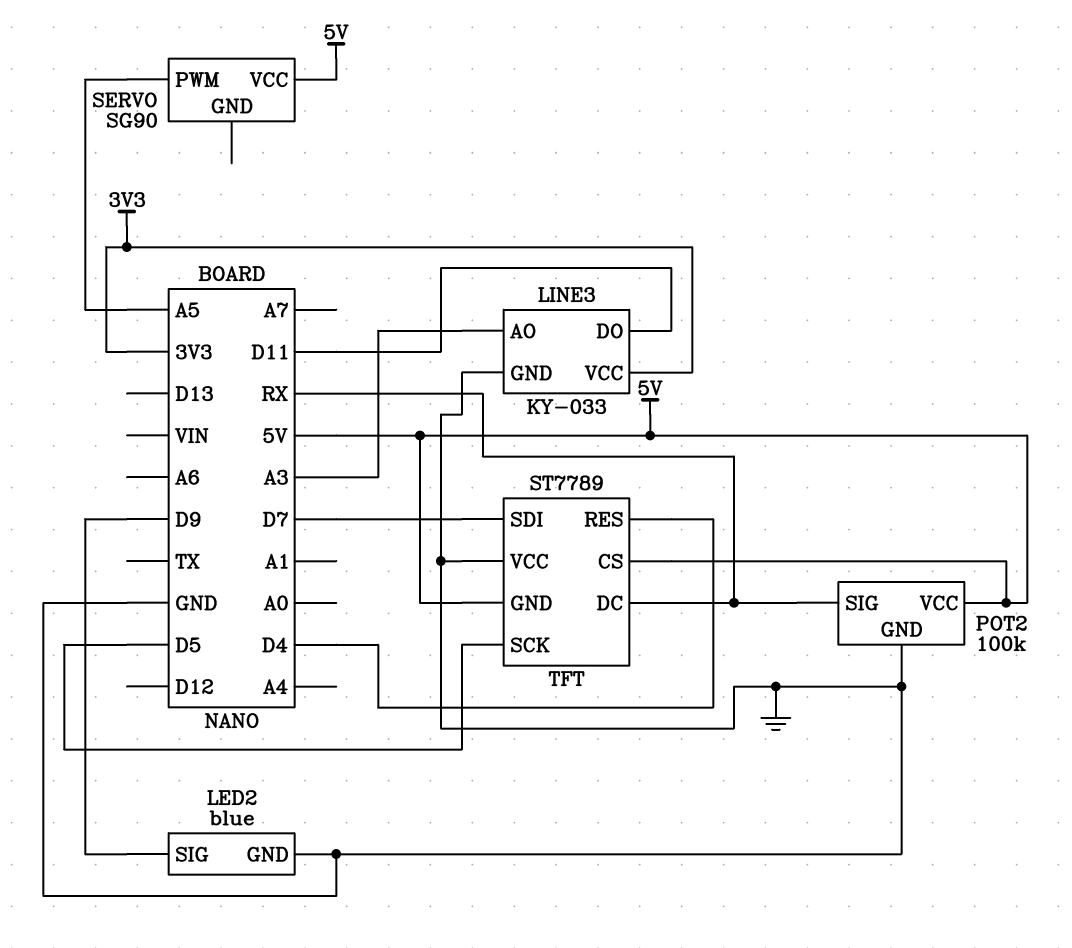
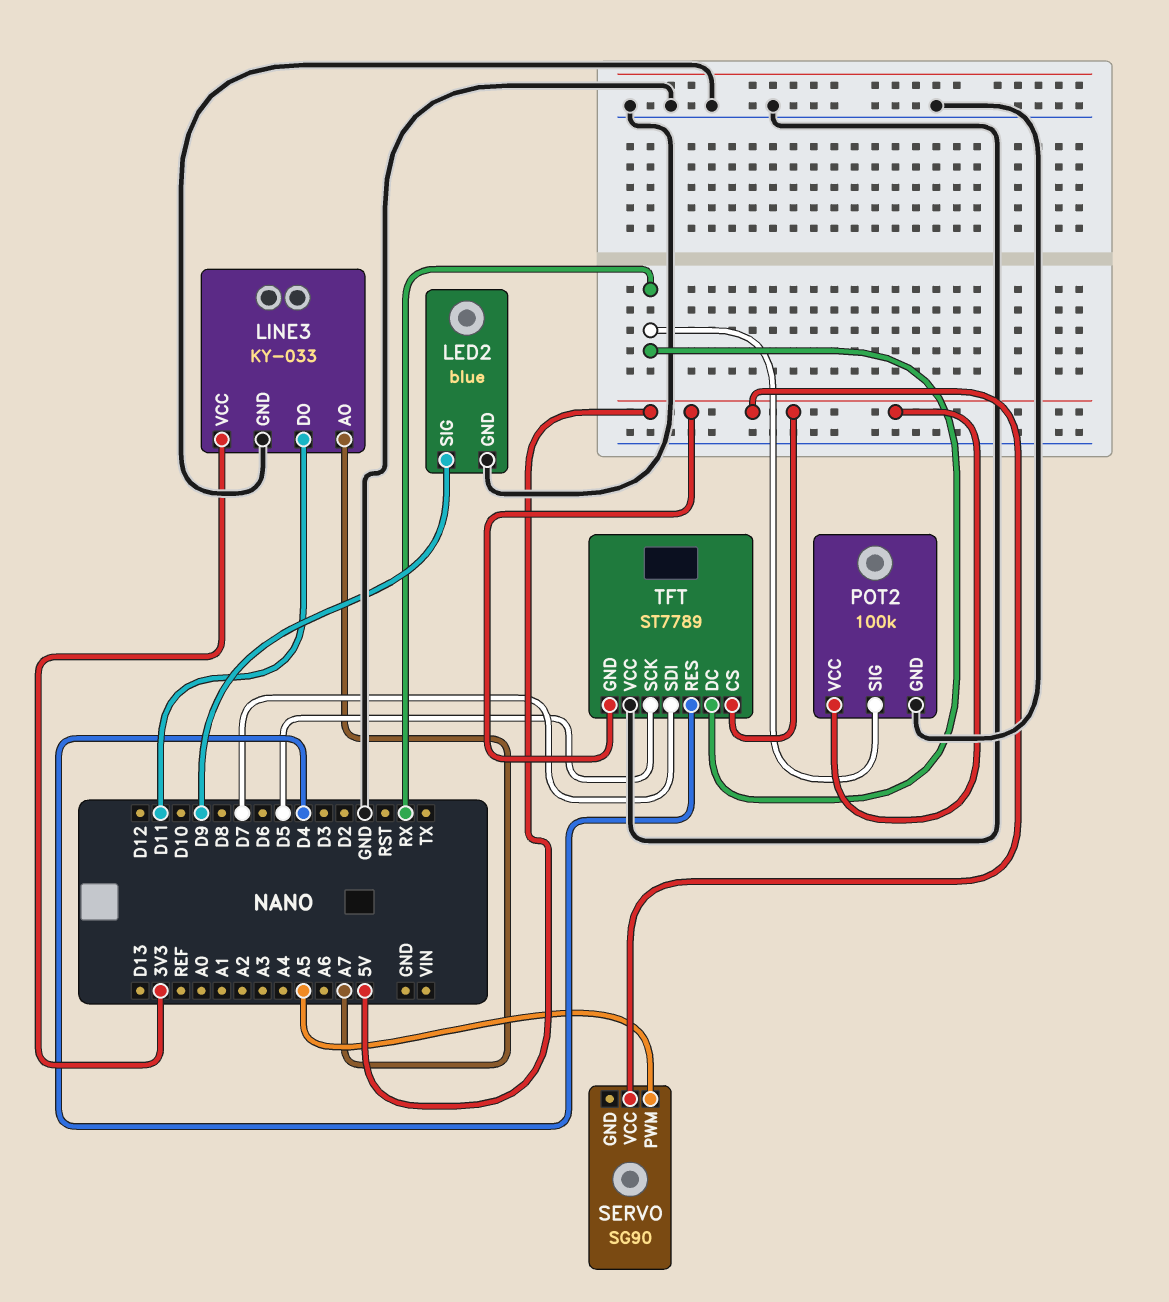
LINE3 pin AO: A3 -> A7

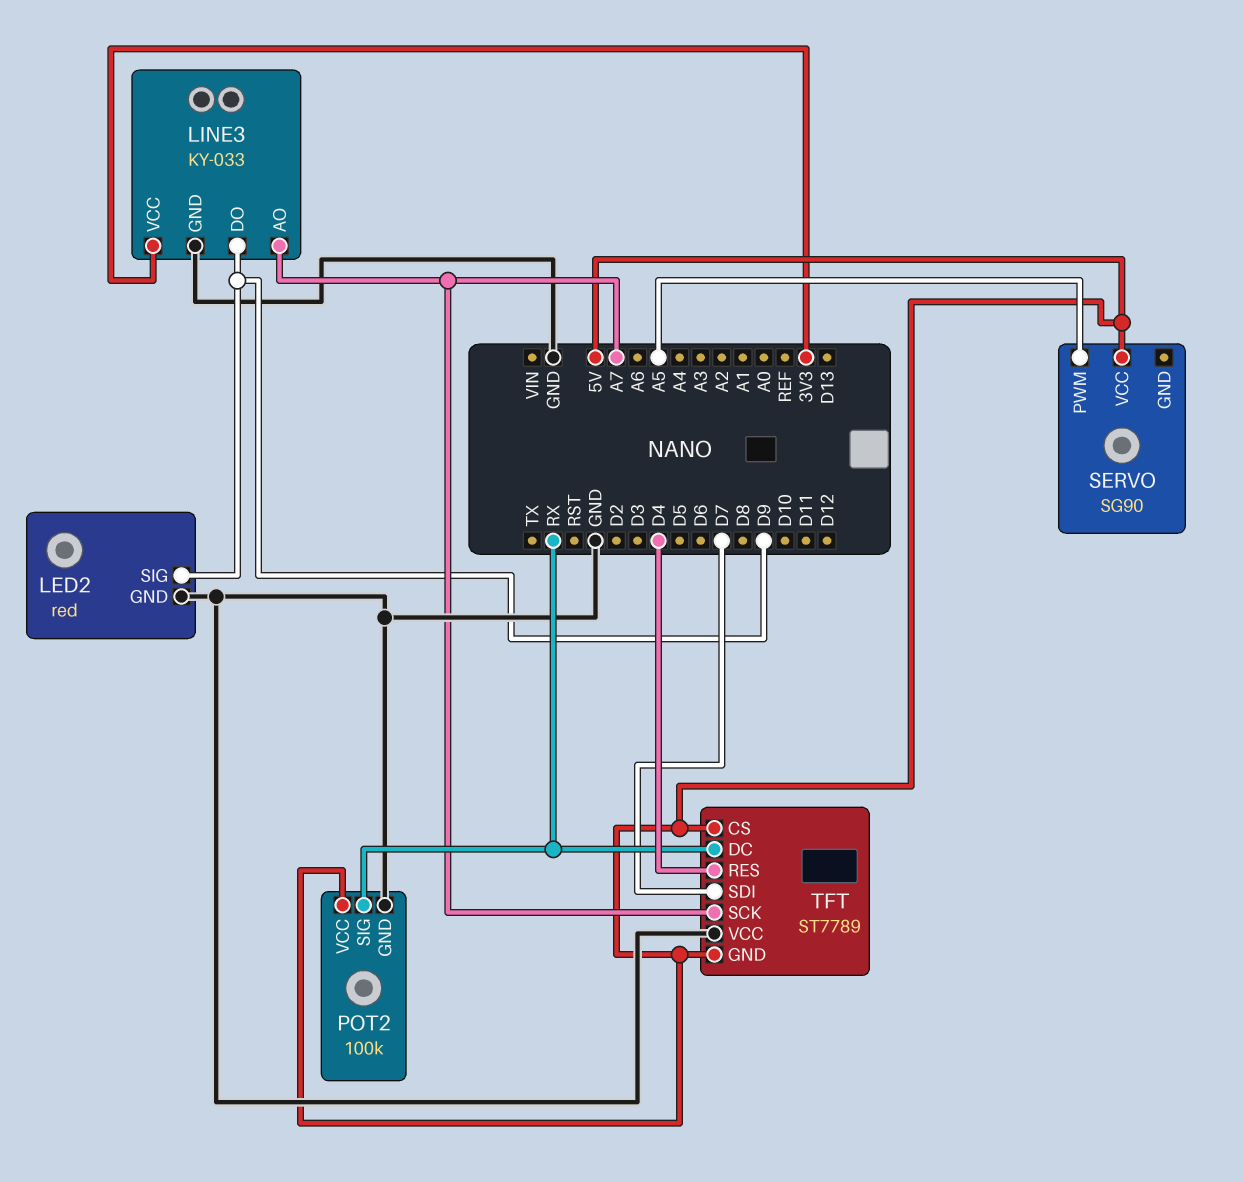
LED2: blue -> red
LINE3 pin DO: D11 -> D9
TFT pin SCK: D5 -> A7

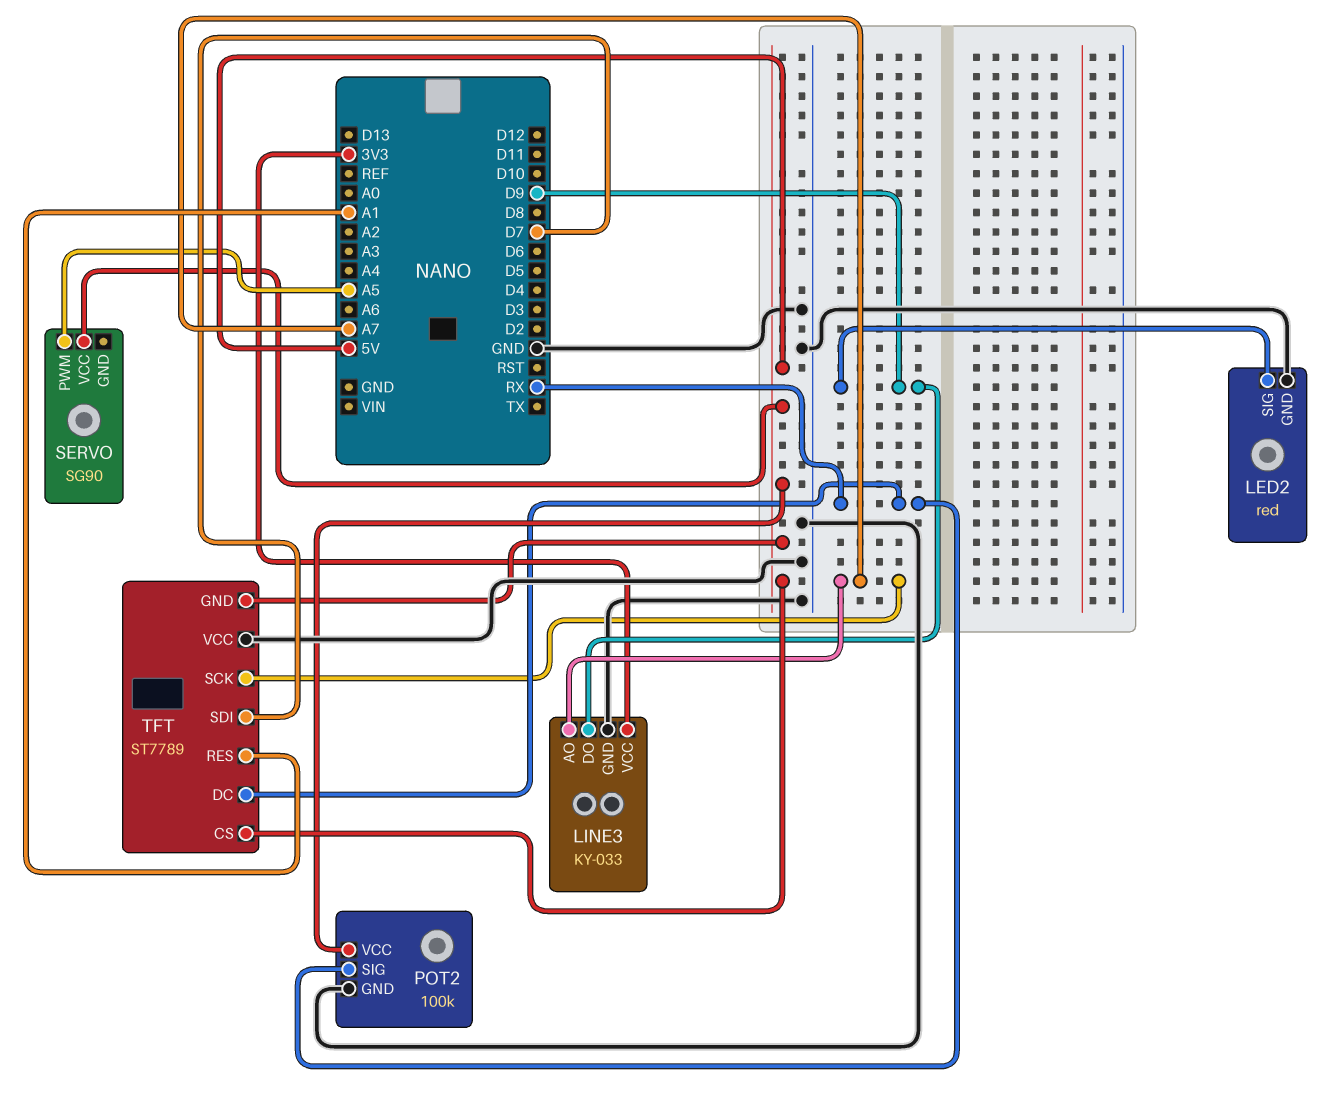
TFT pin RES: D4 -> A1

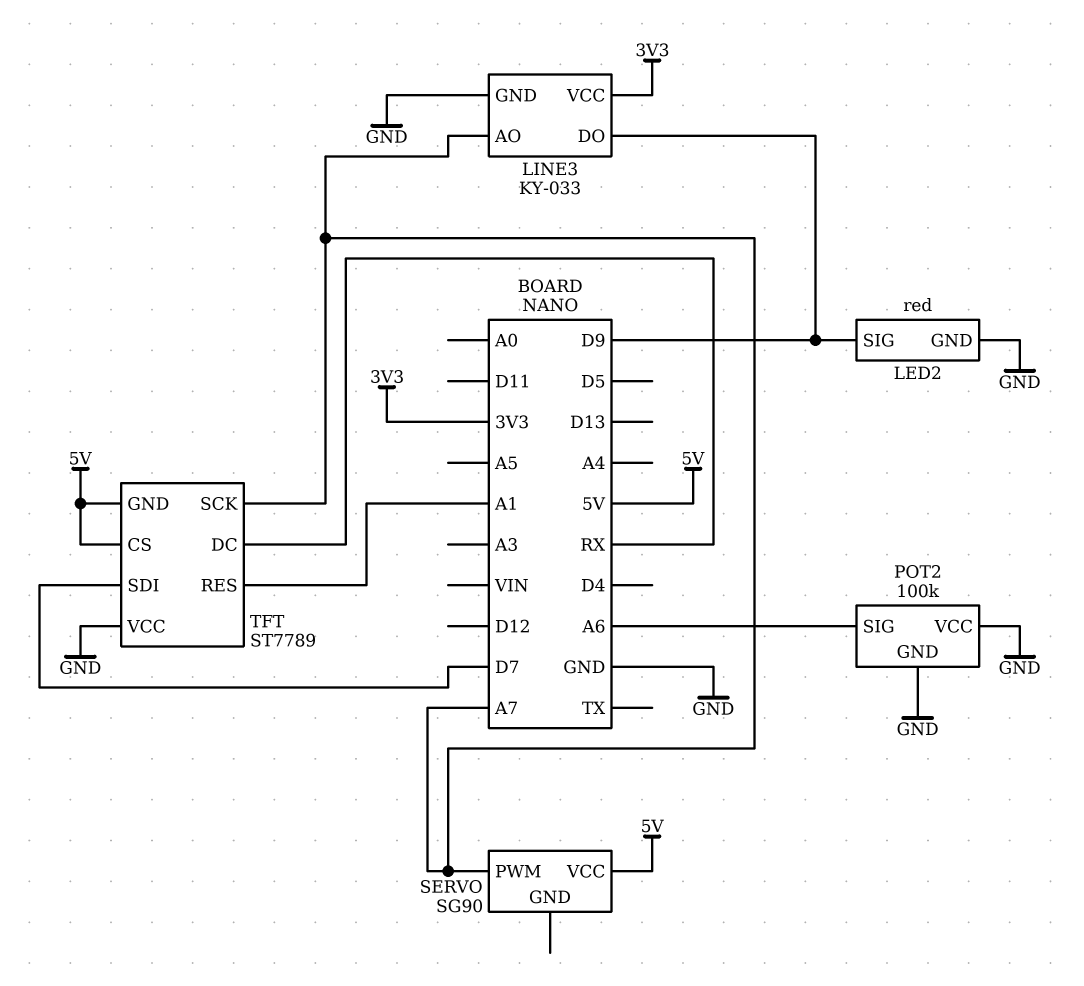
POT2 pin SIG: RX -> A6
POT2 pin VCC: 5V -> GND
SERVO pin PWM: A5 -> A7

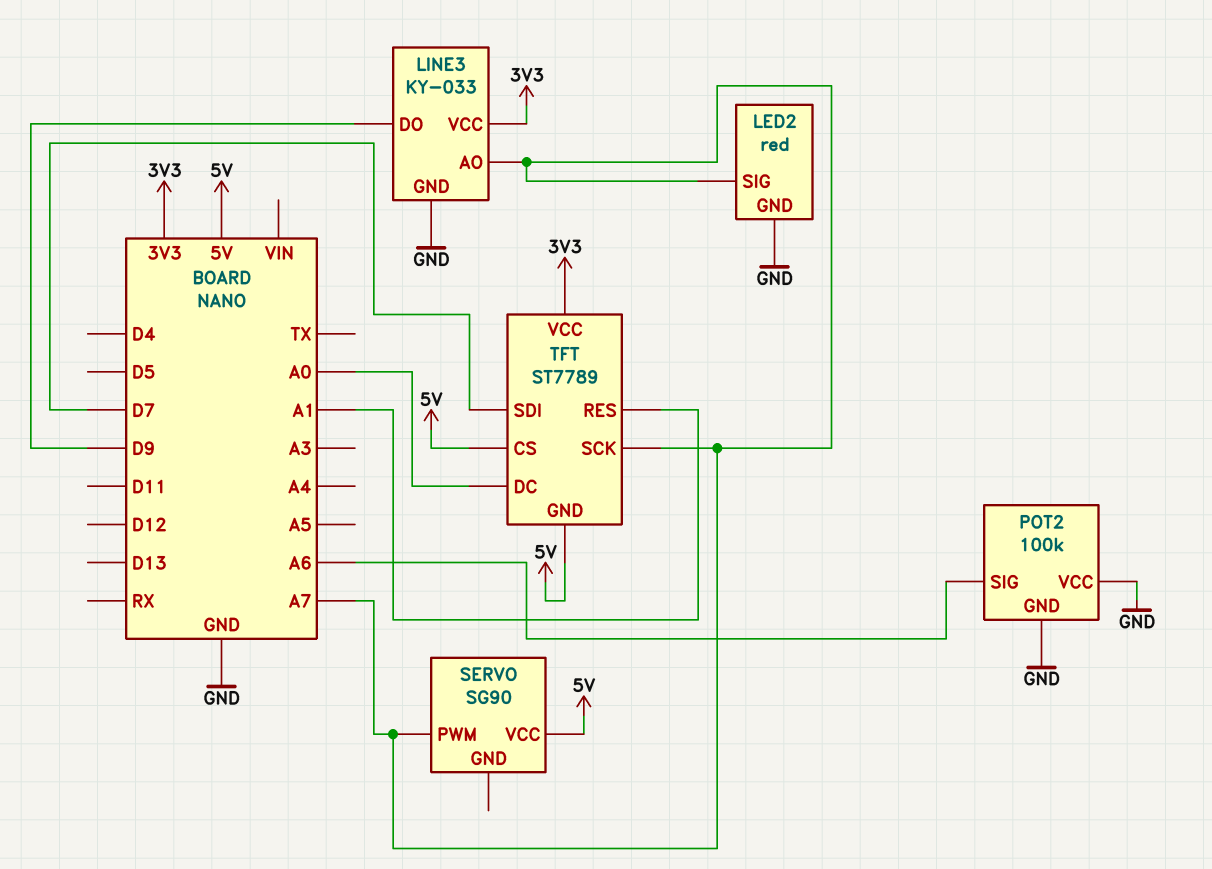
LED2 pin SIG: D9 -> A7
TFT pin DC: RX -> A0
TFT pin VCC: GND -> 3V3

